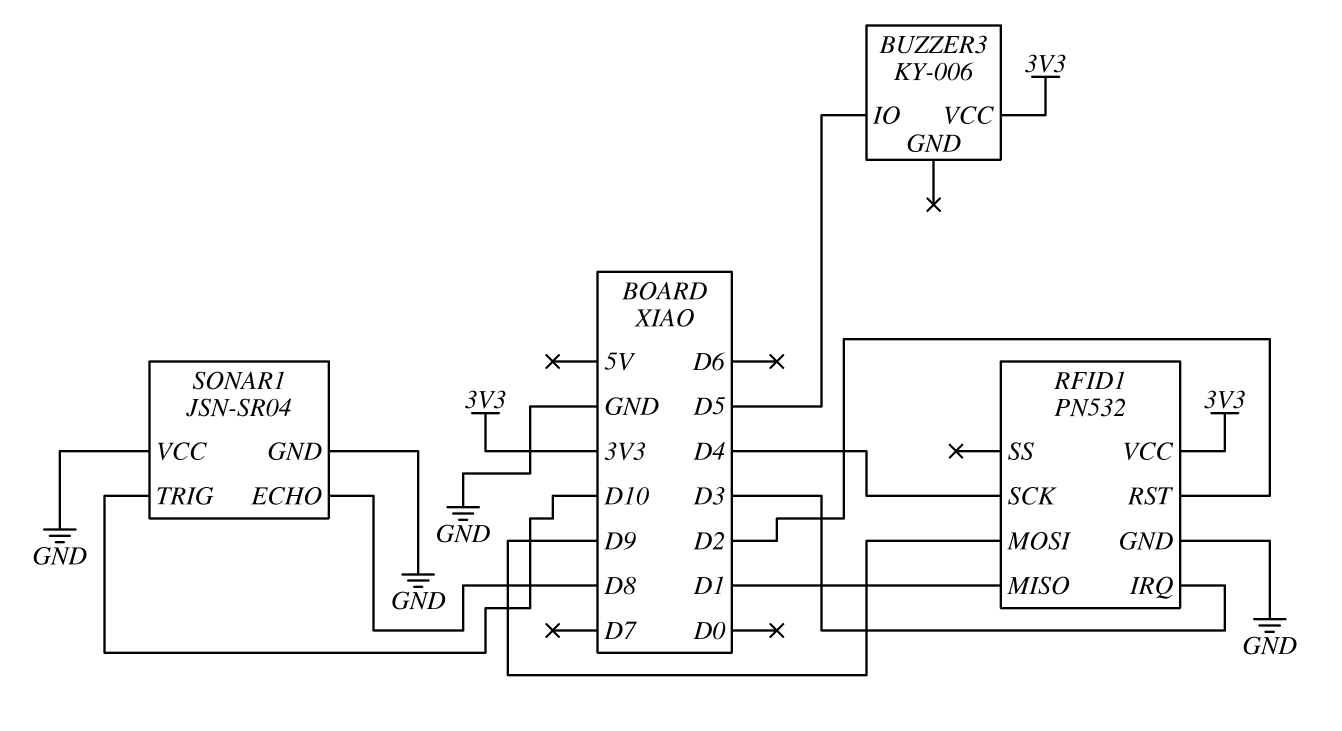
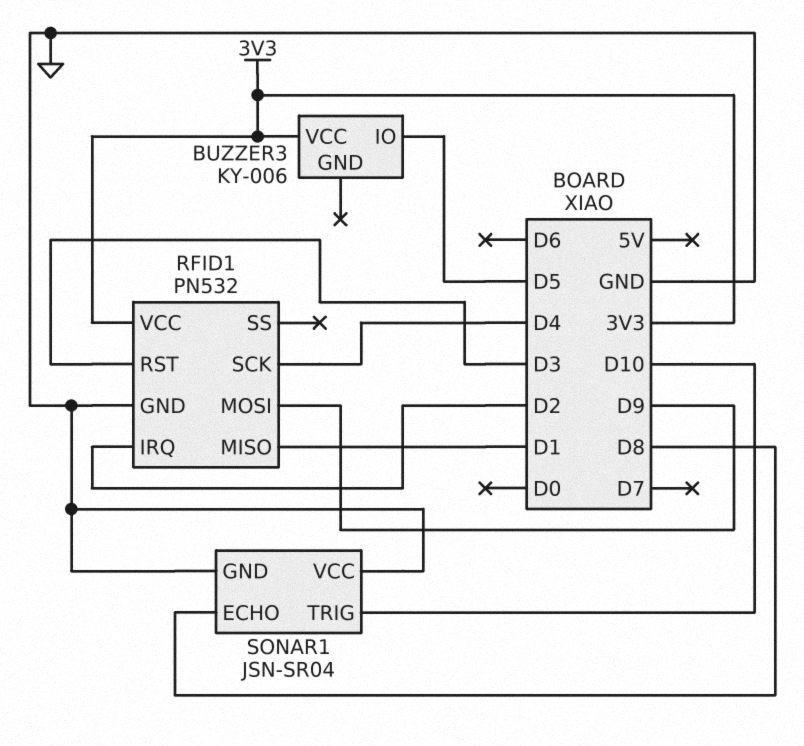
RFID1 pin IRQ: D3 -> D2
RFID1 pin RST: D2 -> D3

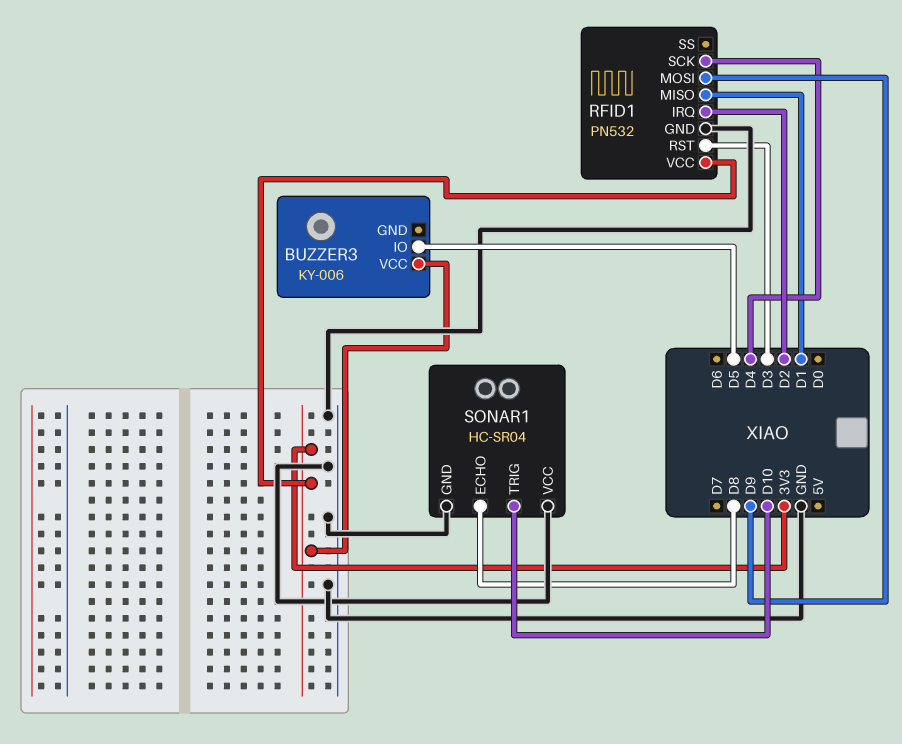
SONAR1: JSN-SR04 -> HC-SR04

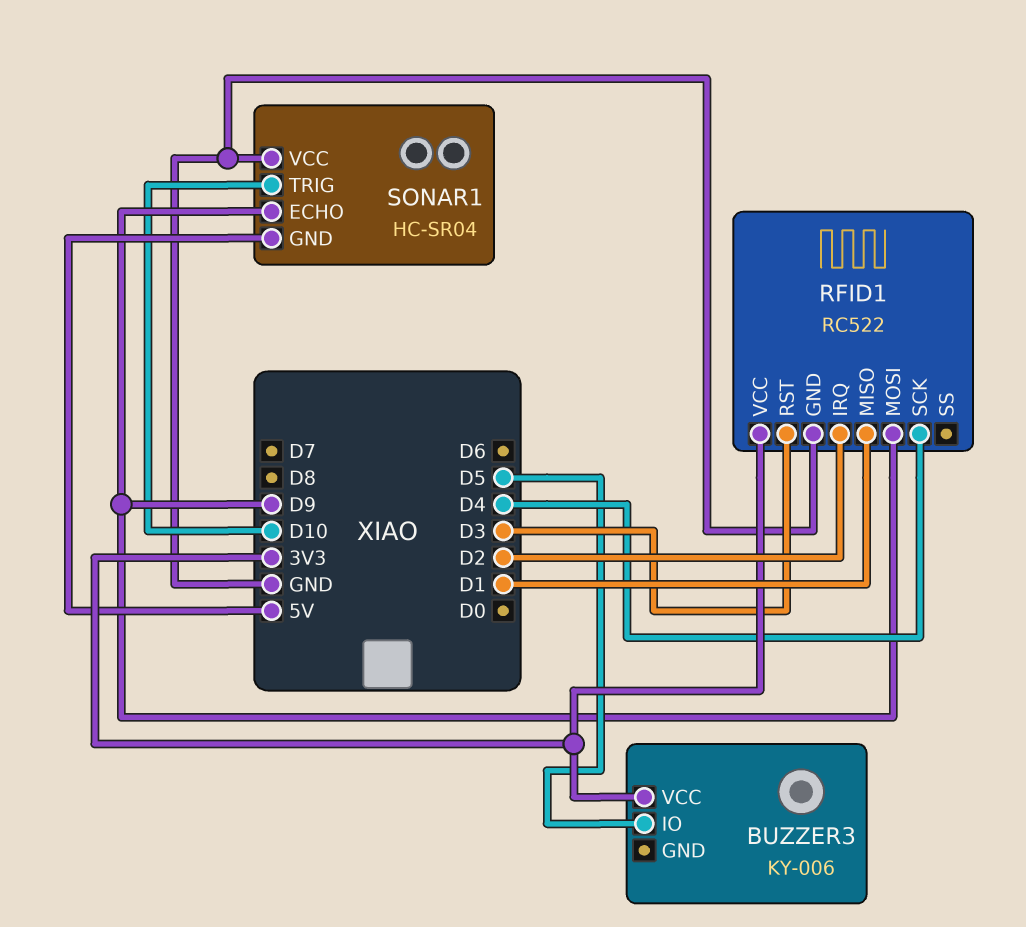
RFID1: PN532 -> RC522
SONAR1 pin ECHO: D8 -> D9
SONAR1 pin GND: GND -> 5V

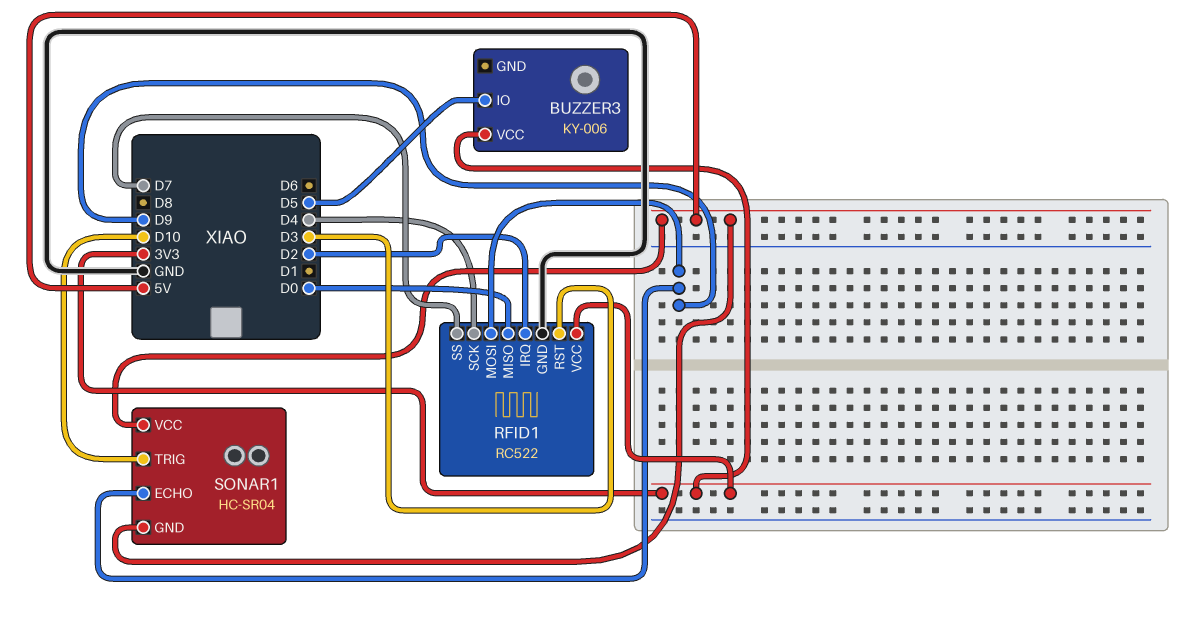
RFID1 pin MISO: D1 -> D0
RFID1 pin SS: none -> D7
SONAR1 pin VCC: GND -> 5V

